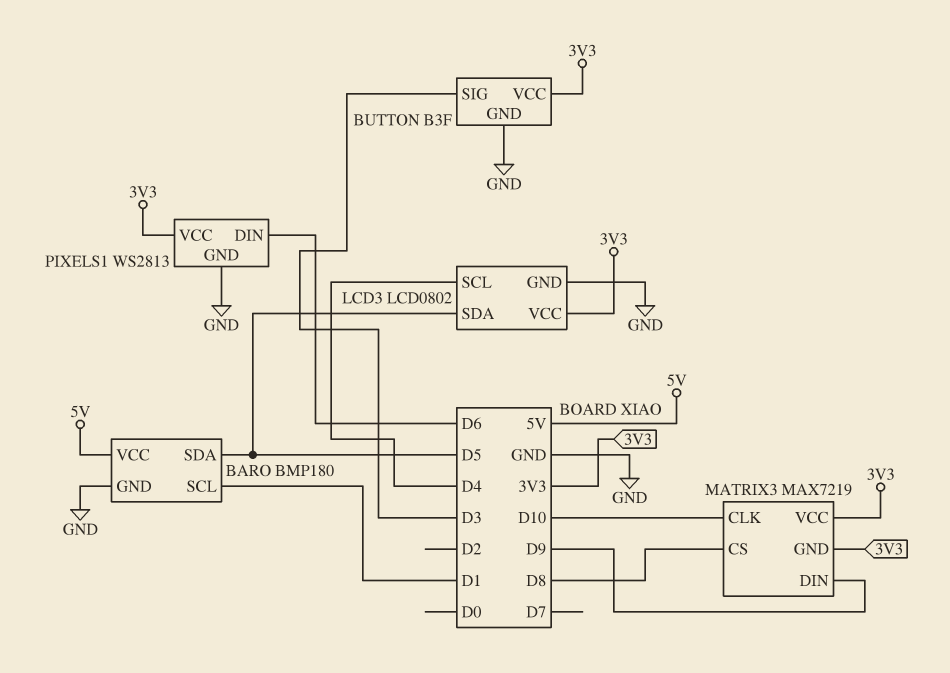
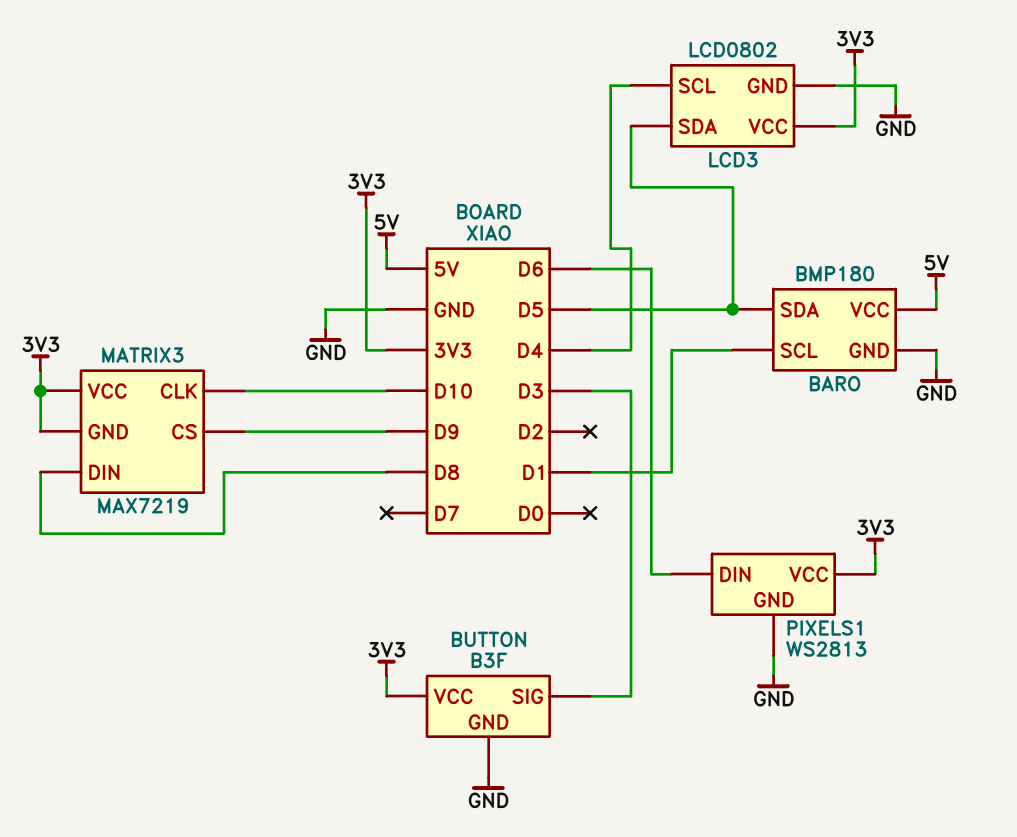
MATRIX3 pin CS: D8 -> D9
MATRIX3 pin DIN: D9 -> D8

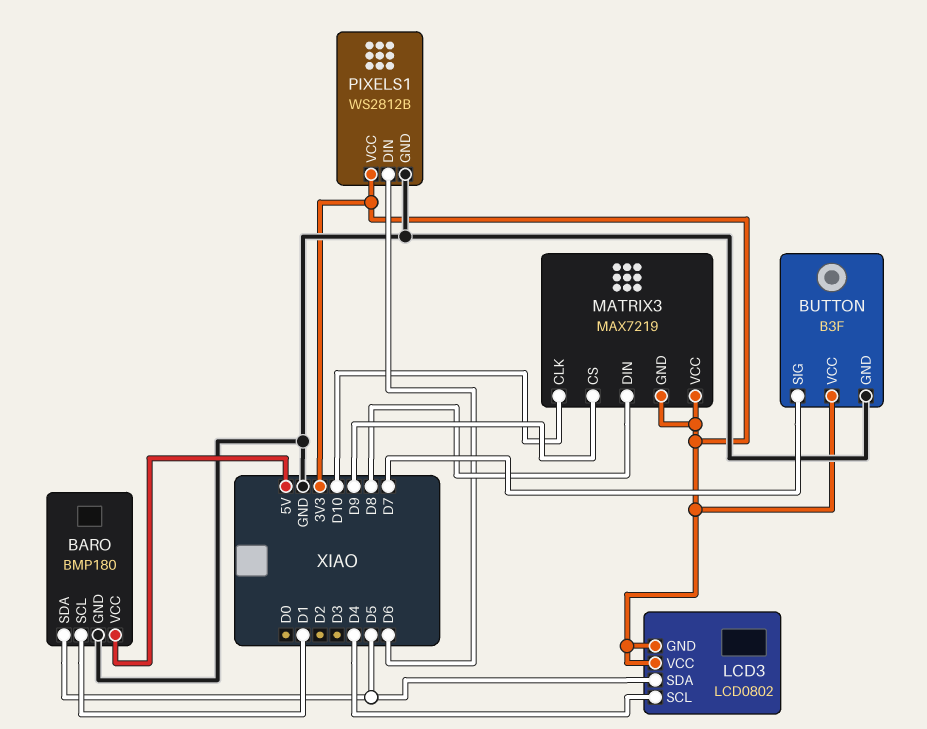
BUTTON pin SIG: D3 -> D7
LCD3 pin GND: GND -> 3V3
PIXELS1: WS2813 -> WS2812B

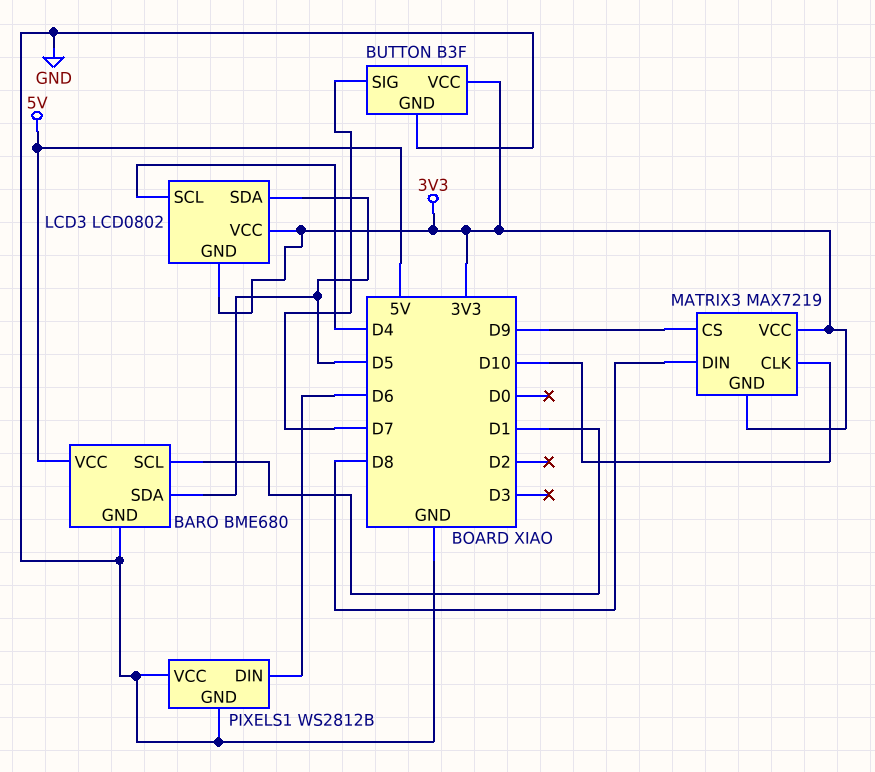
BARO: BMP180 -> BME680
PIXELS1 pin VCC: 3V3 -> GND

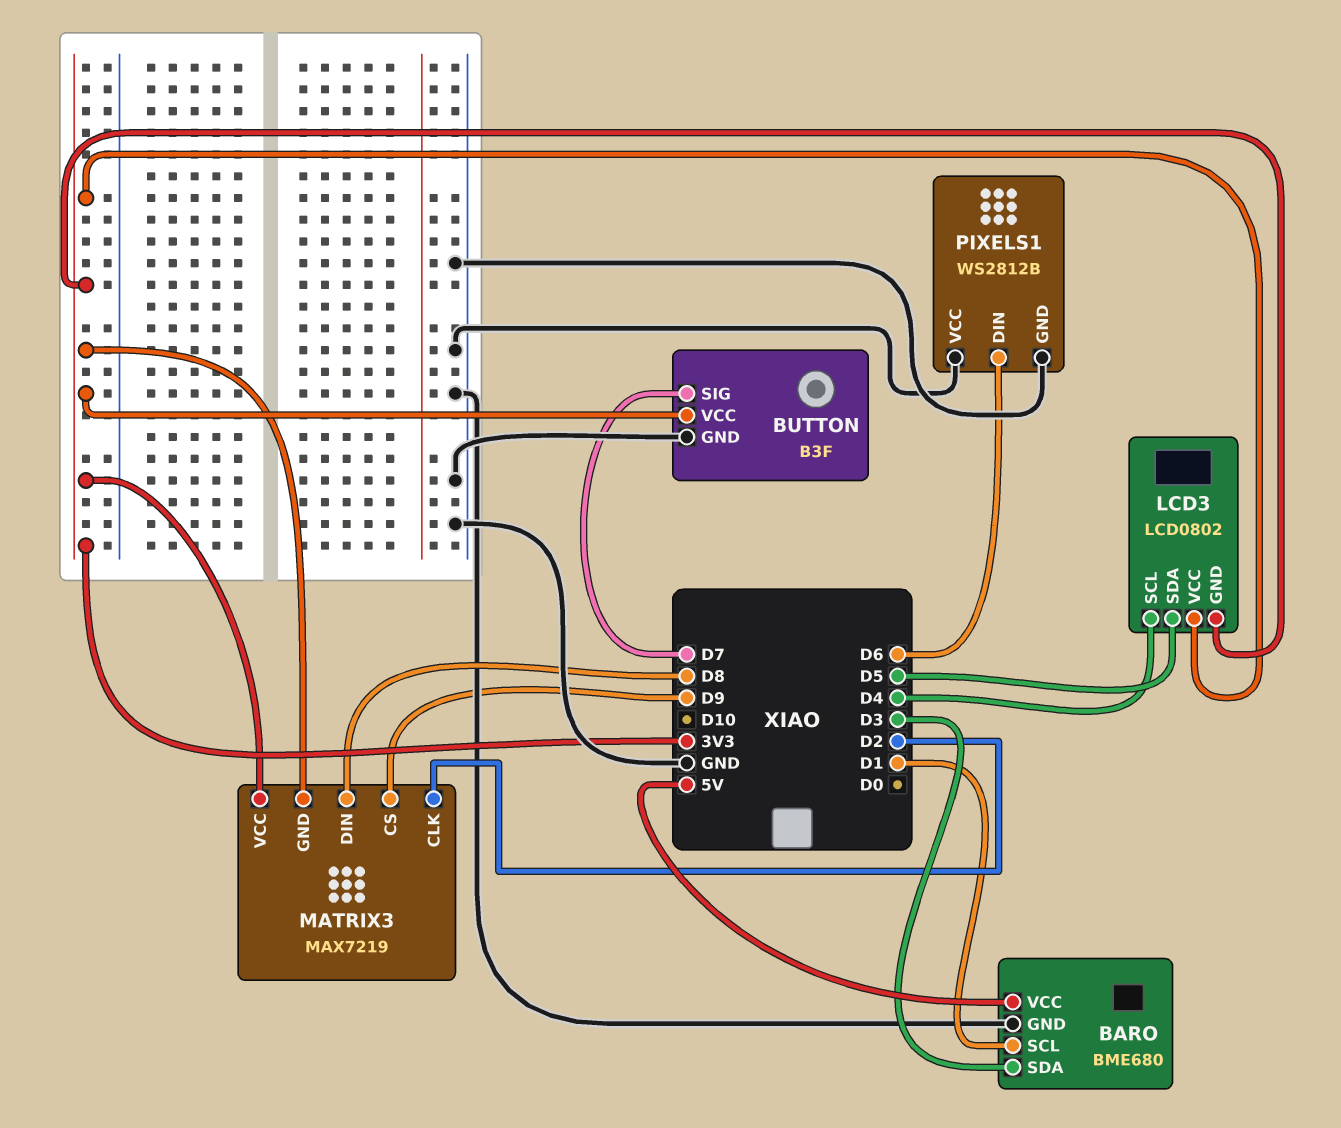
BARO pin SDA: D5 -> D3
MATRIX3 pin CLK: D10 -> D2

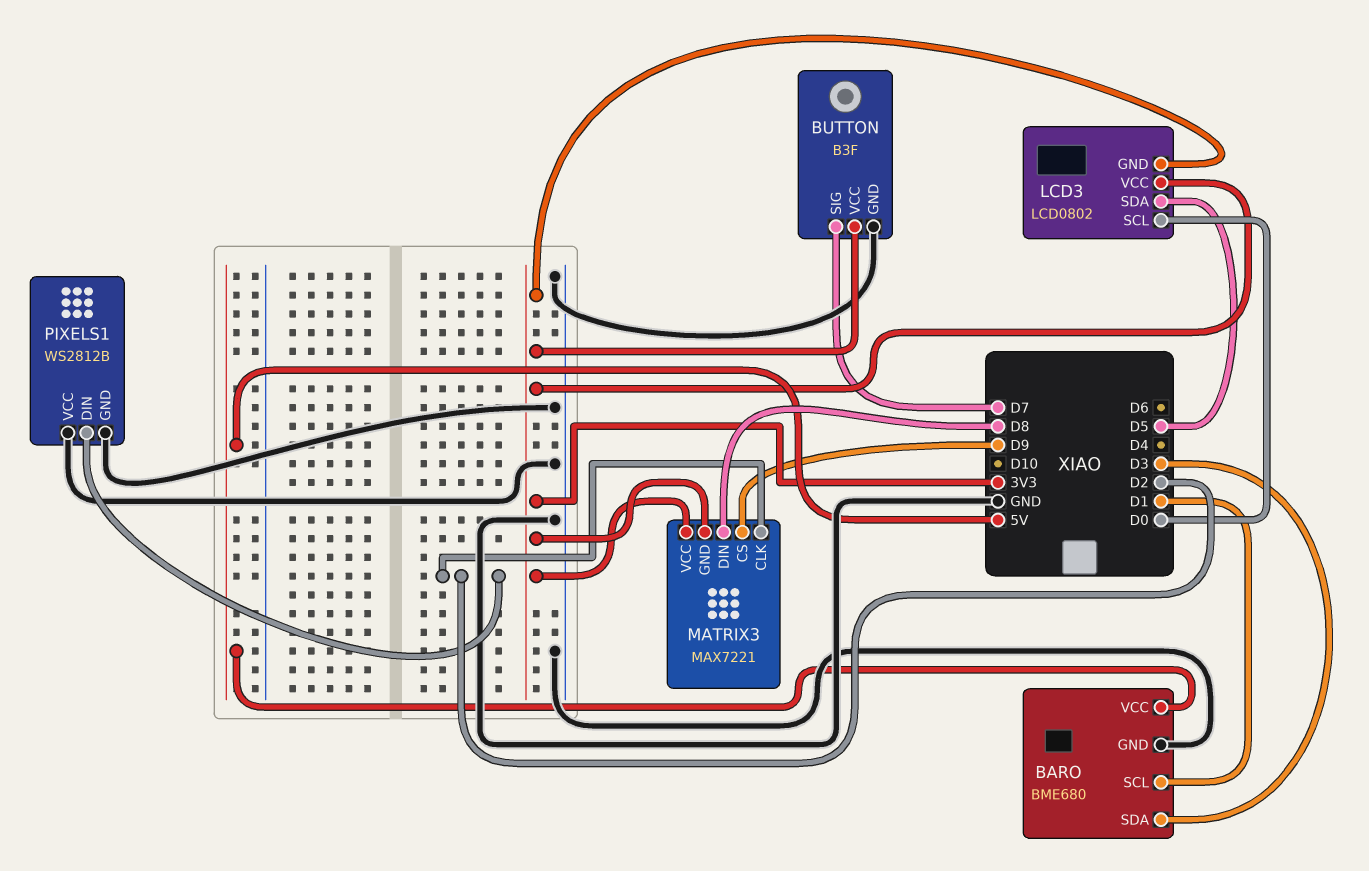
LCD3 pin SCL: D4 -> D0
MATRIX3: MAX7219 -> MAX7221
PIXELS1 pin DIN: D6 -> D2

